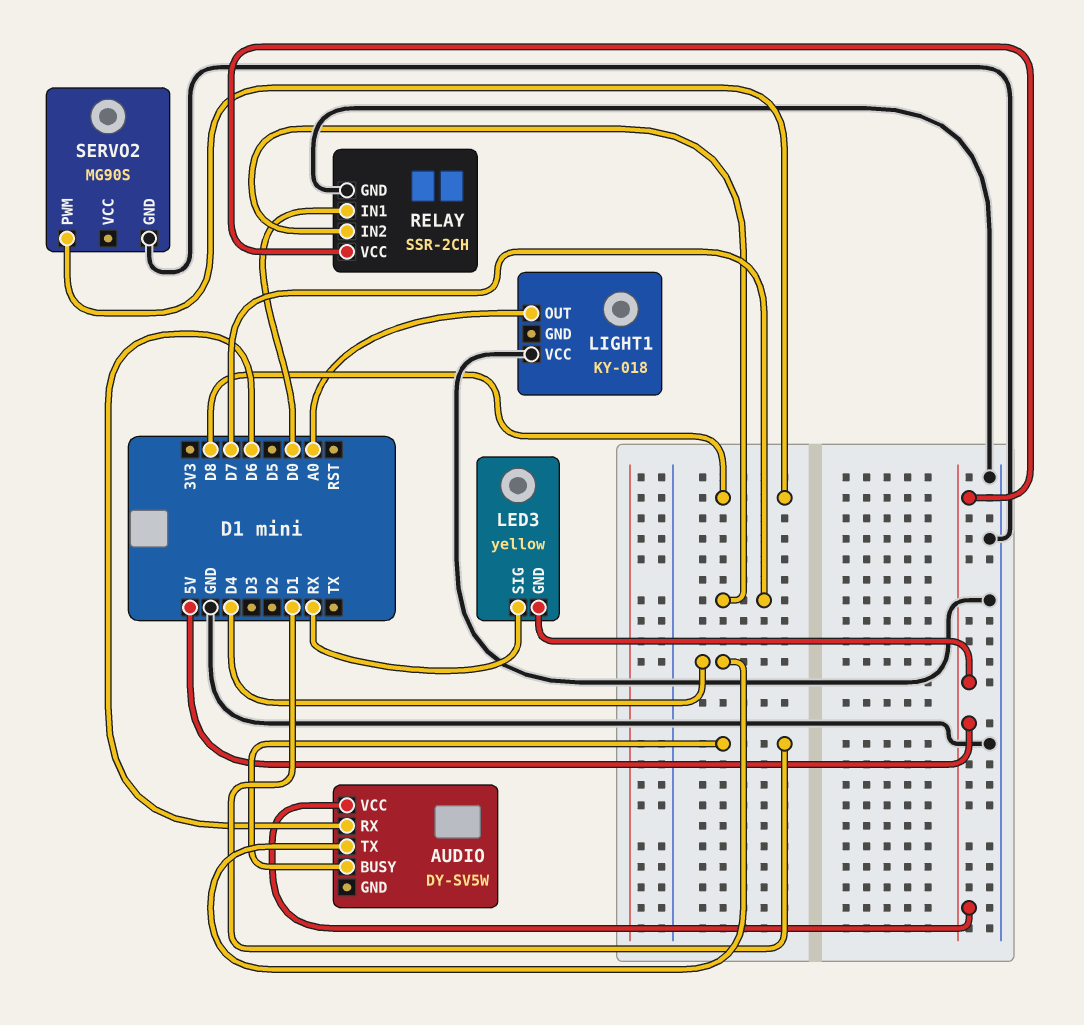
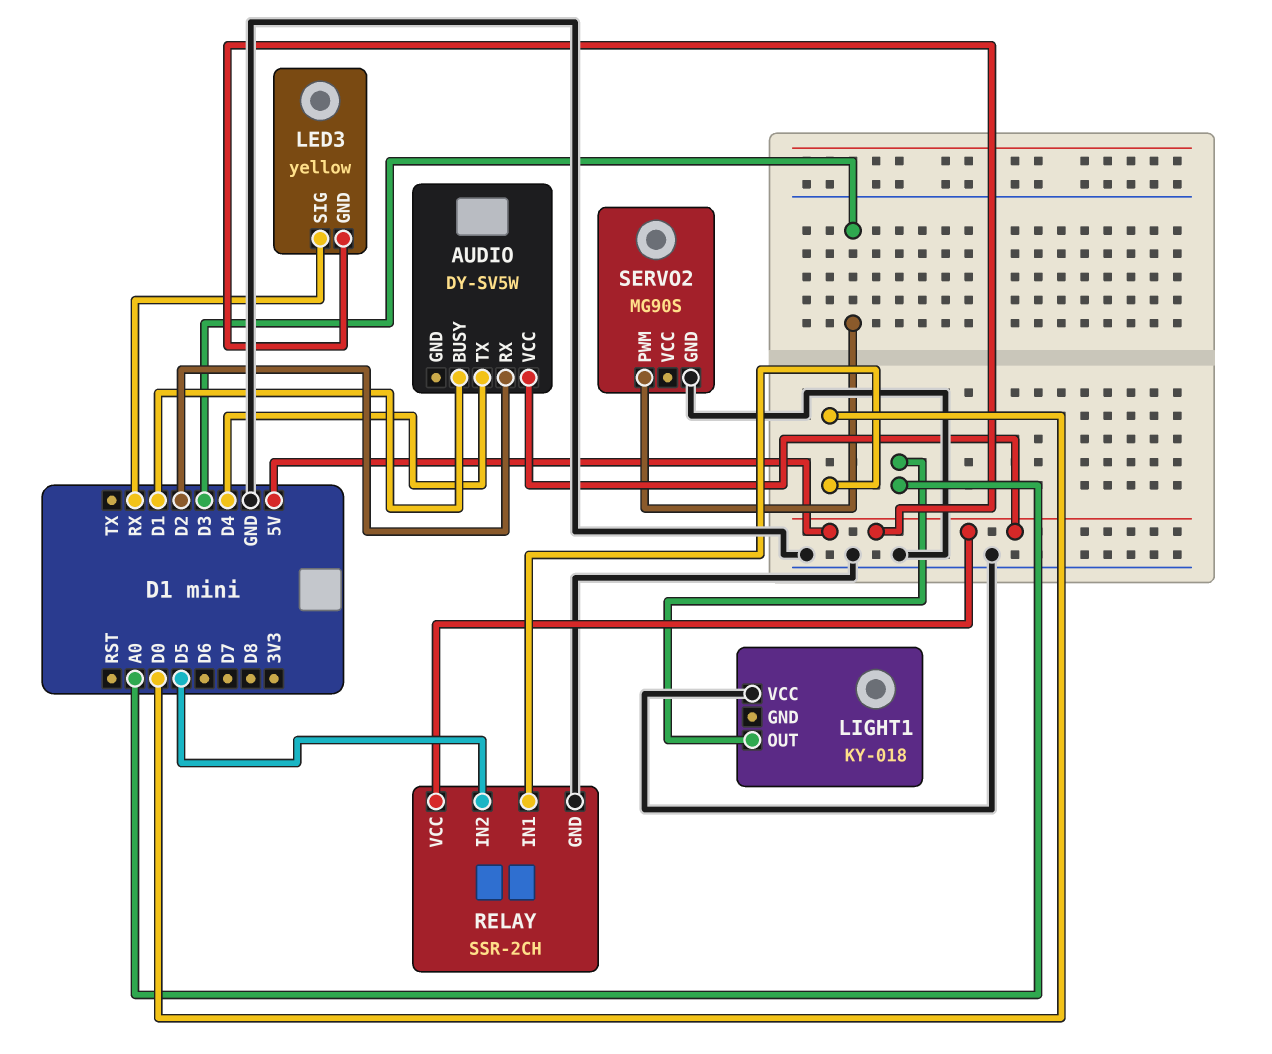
AUDIO pin RX: D6 -> D2
RELAY pin IN2: D7 -> D5
SERVO2 pin PWM: D8 -> D3

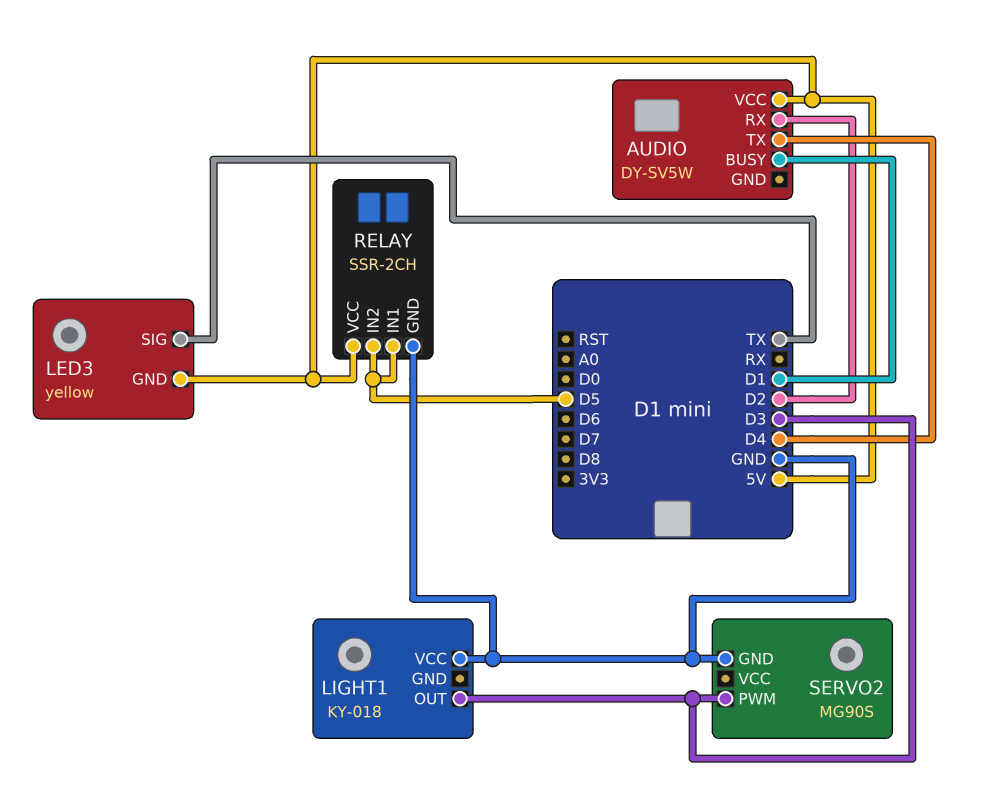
LED3 pin SIG: RX -> TX
LIGHT1 pin OUT: A0 -> D3
RELAY pin IN1: D0 -> D5

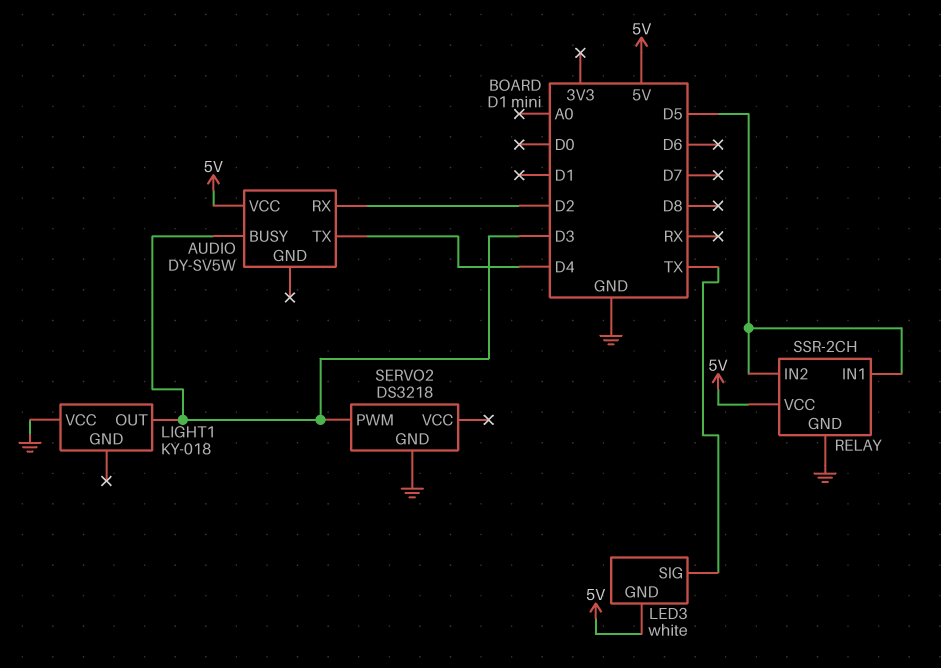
AUDIO pin BUSY: D1 -> D3
LED3: yellow -> white
SERVO2: MG90S -> DS3218

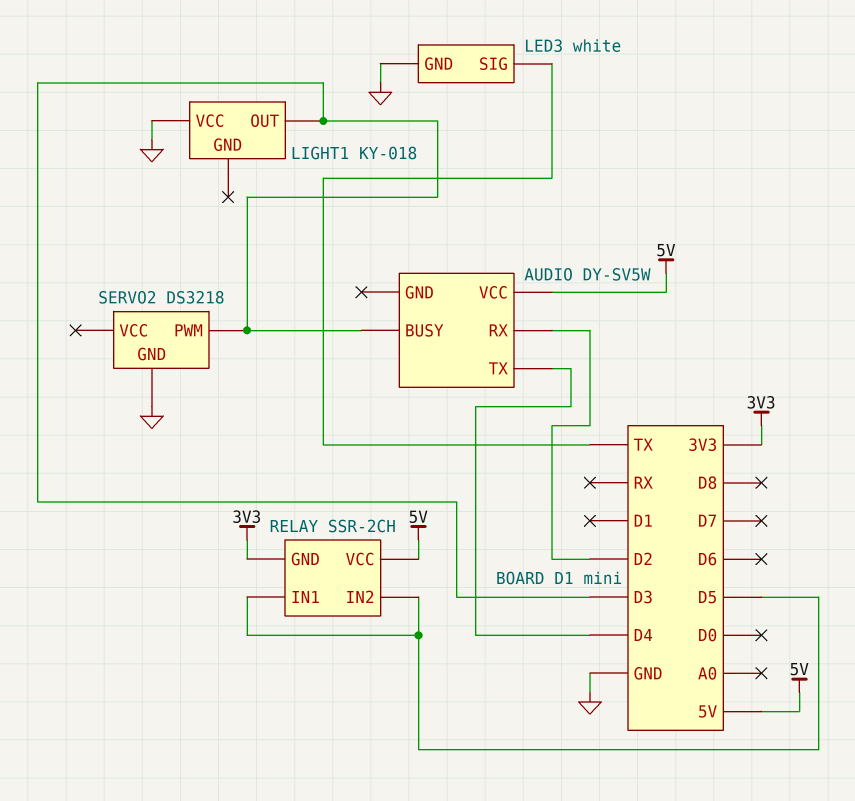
LED3 pin GND: 5V -> GND
RELAY pin GND: GND -> 3V3

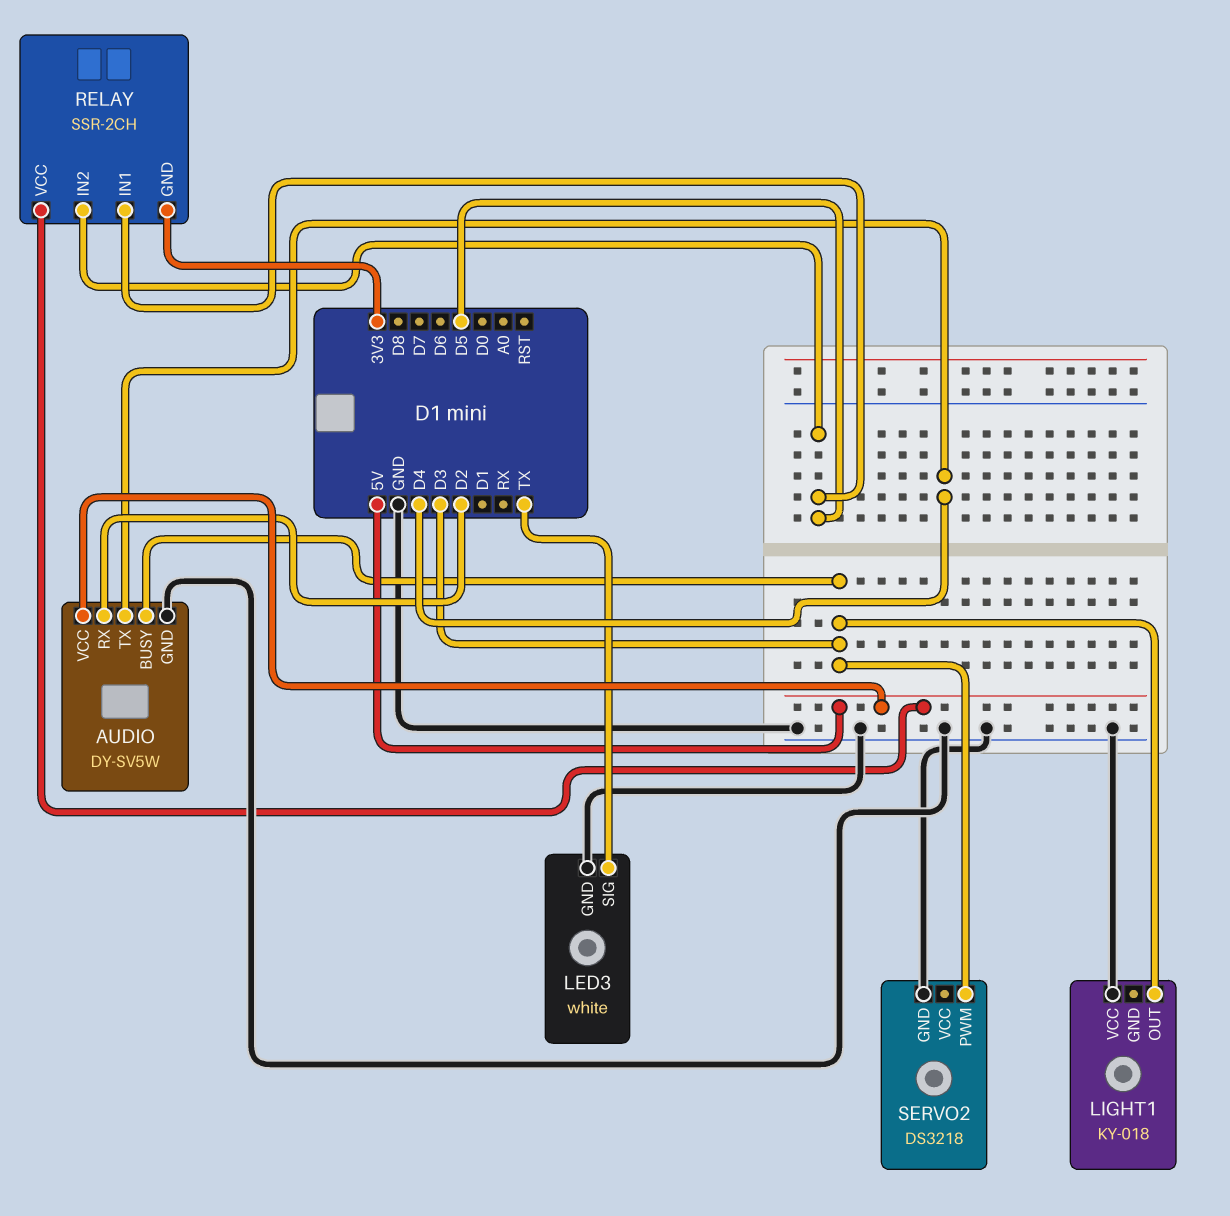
AUDIO pin GND: none -> GND

